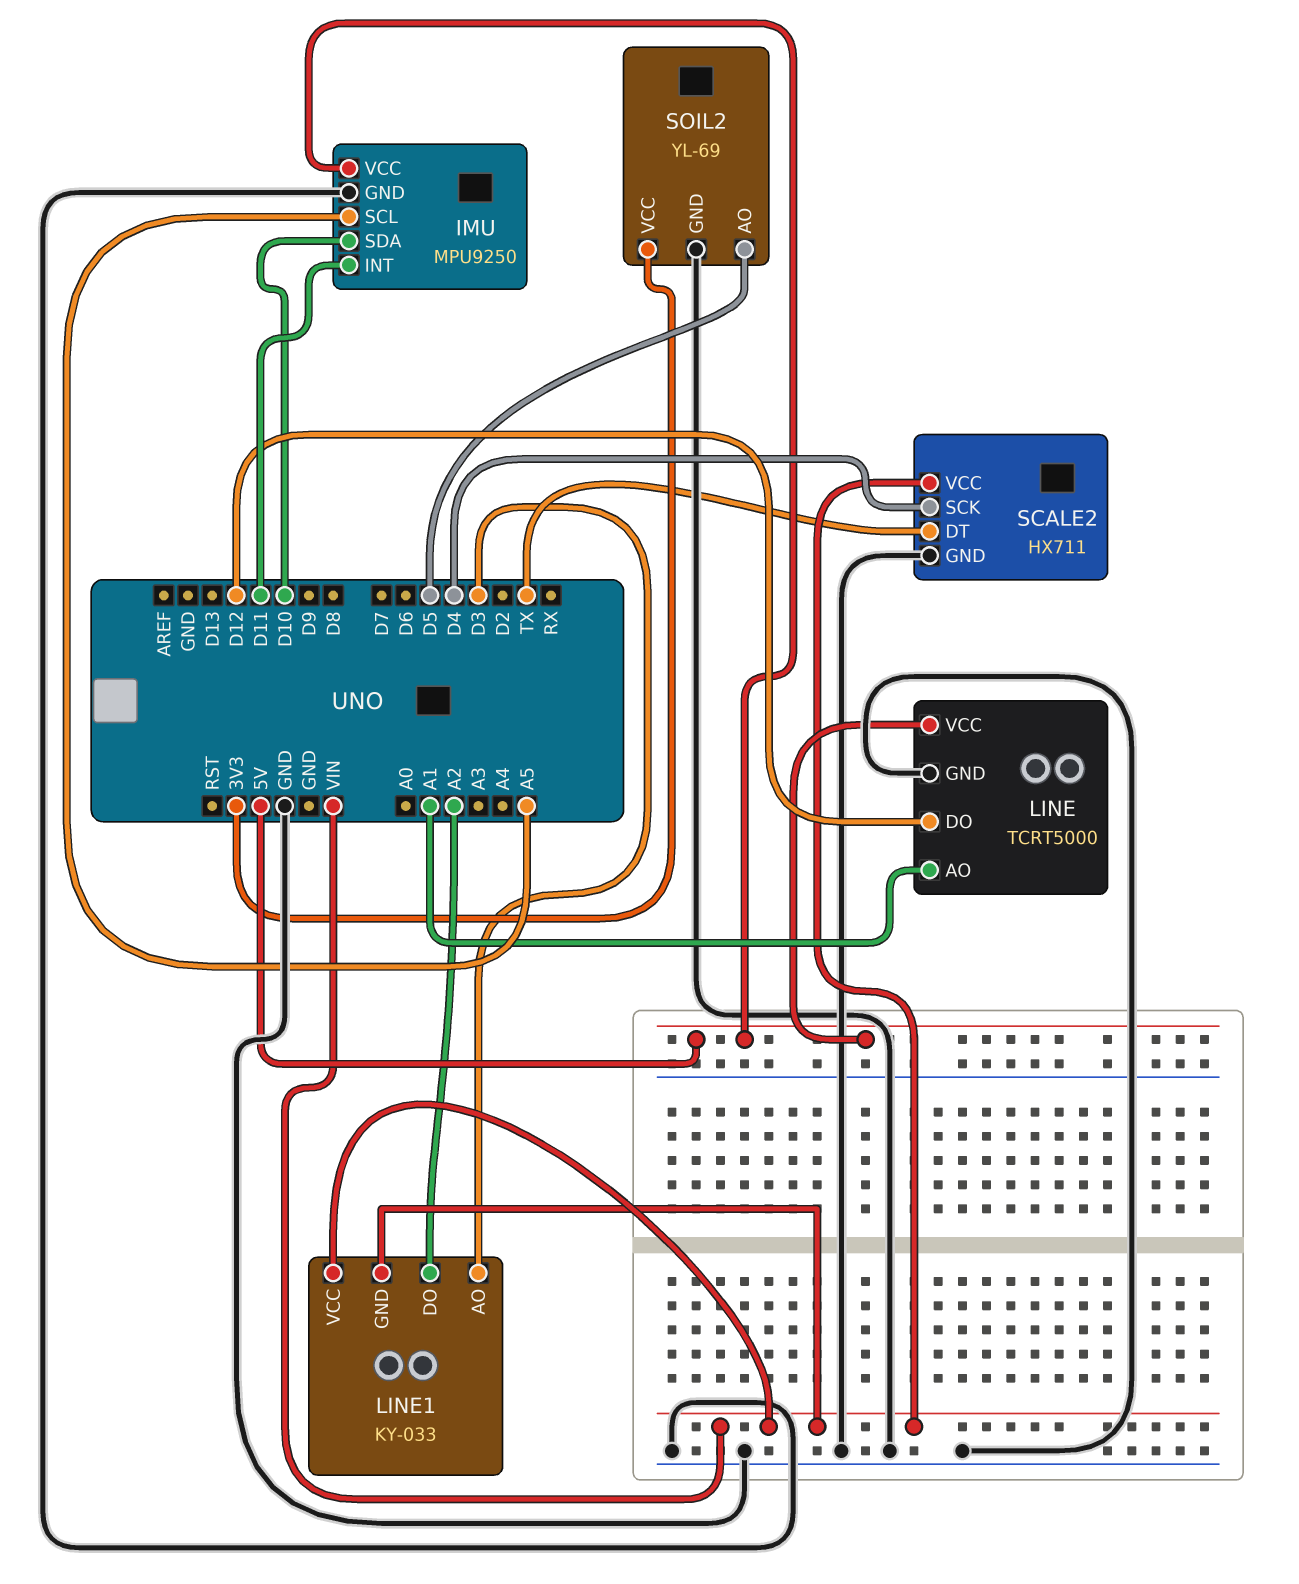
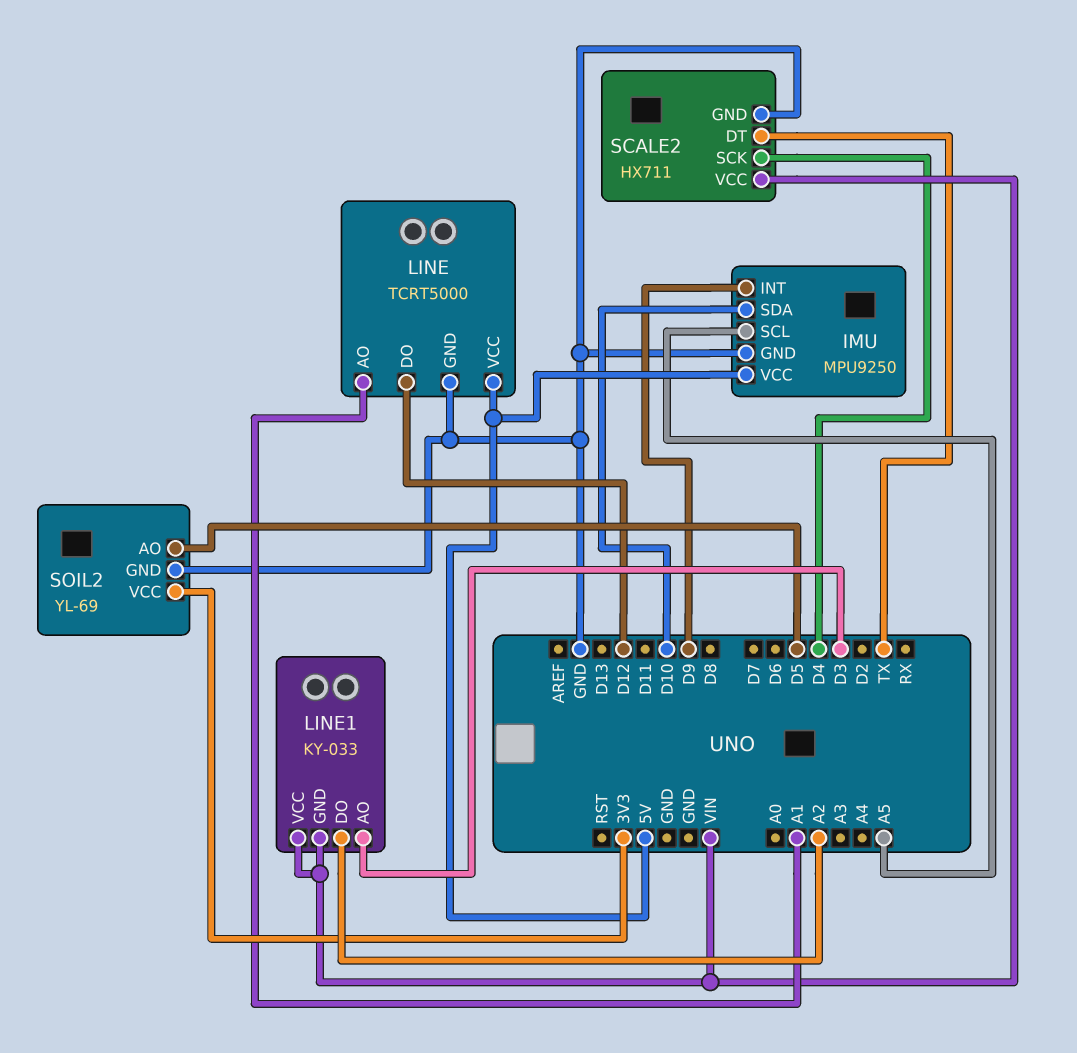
IMU pin INT: D11 -> D9

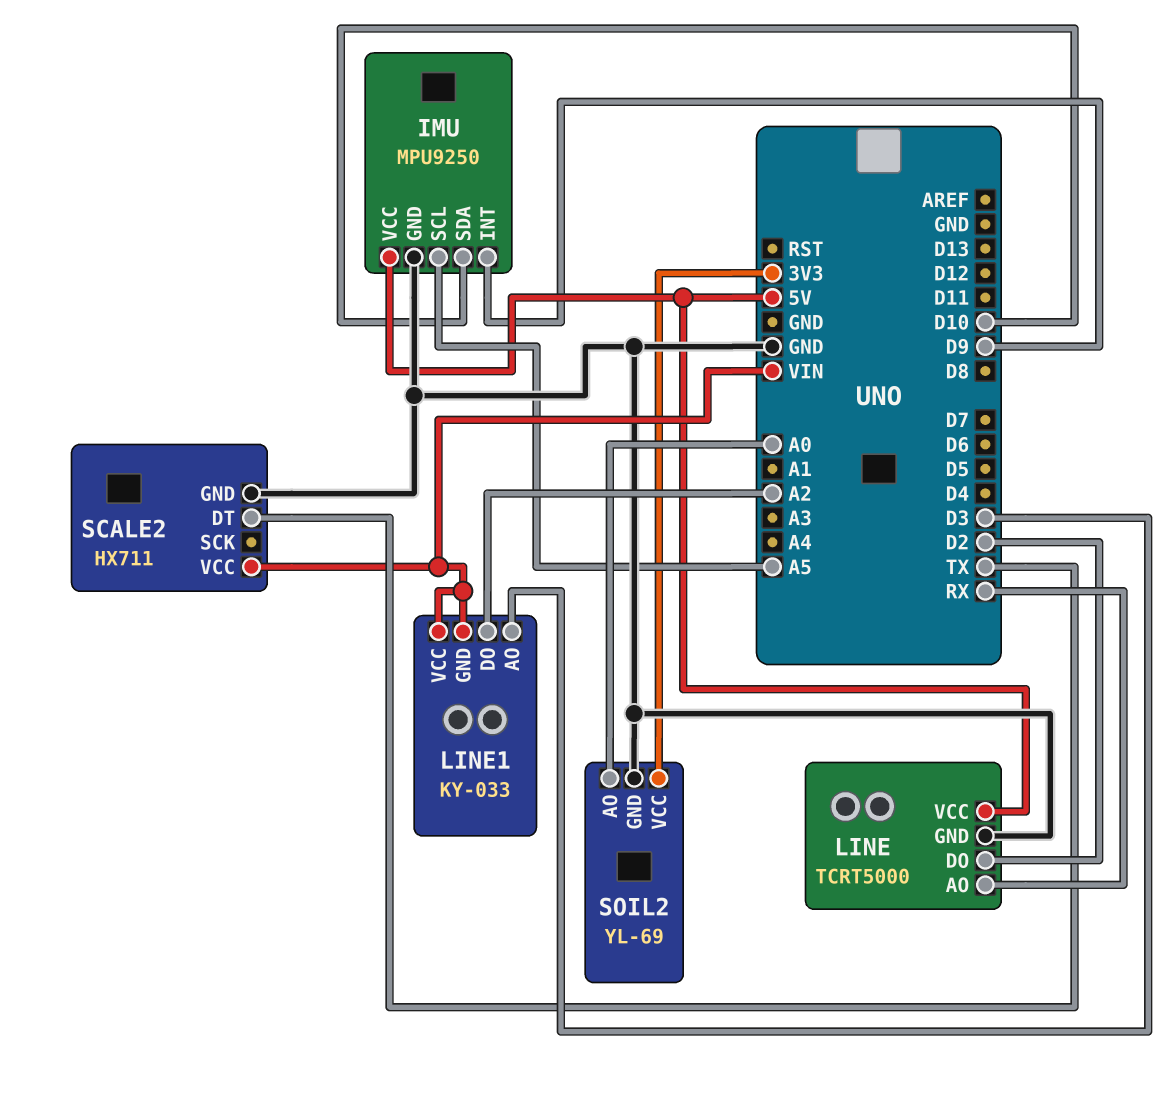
LINE pin AO: A1 -> RX
LINE pin DO: D12 -> D2
SCALE2 pin SCK: D4 -> none
SOIL2 pin AO: D5 -> A0

